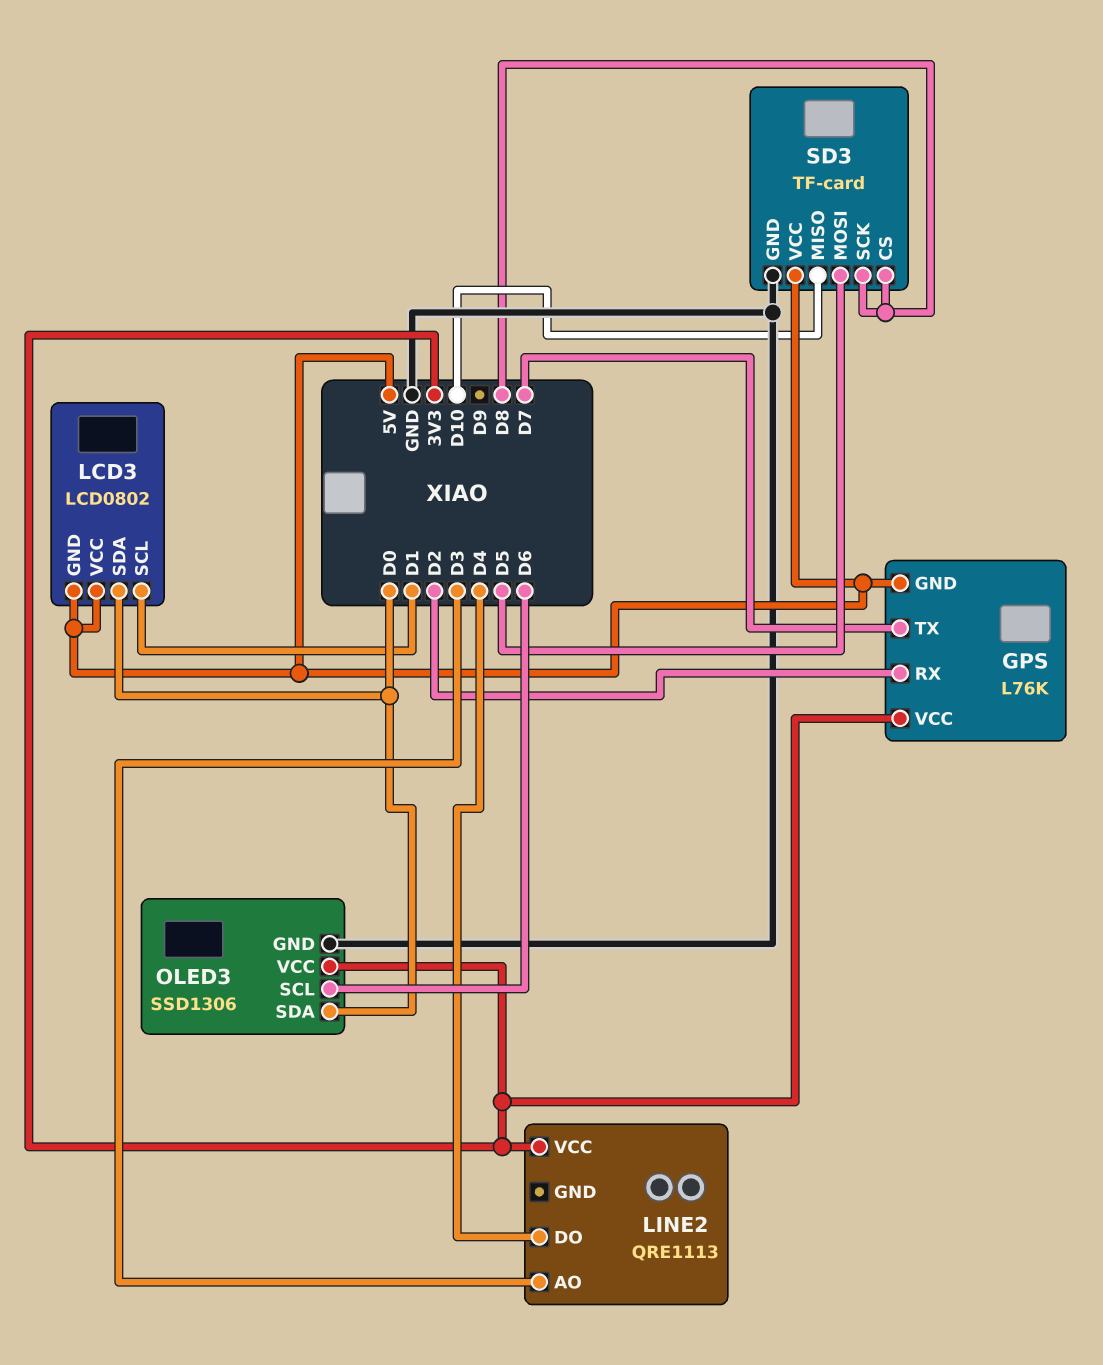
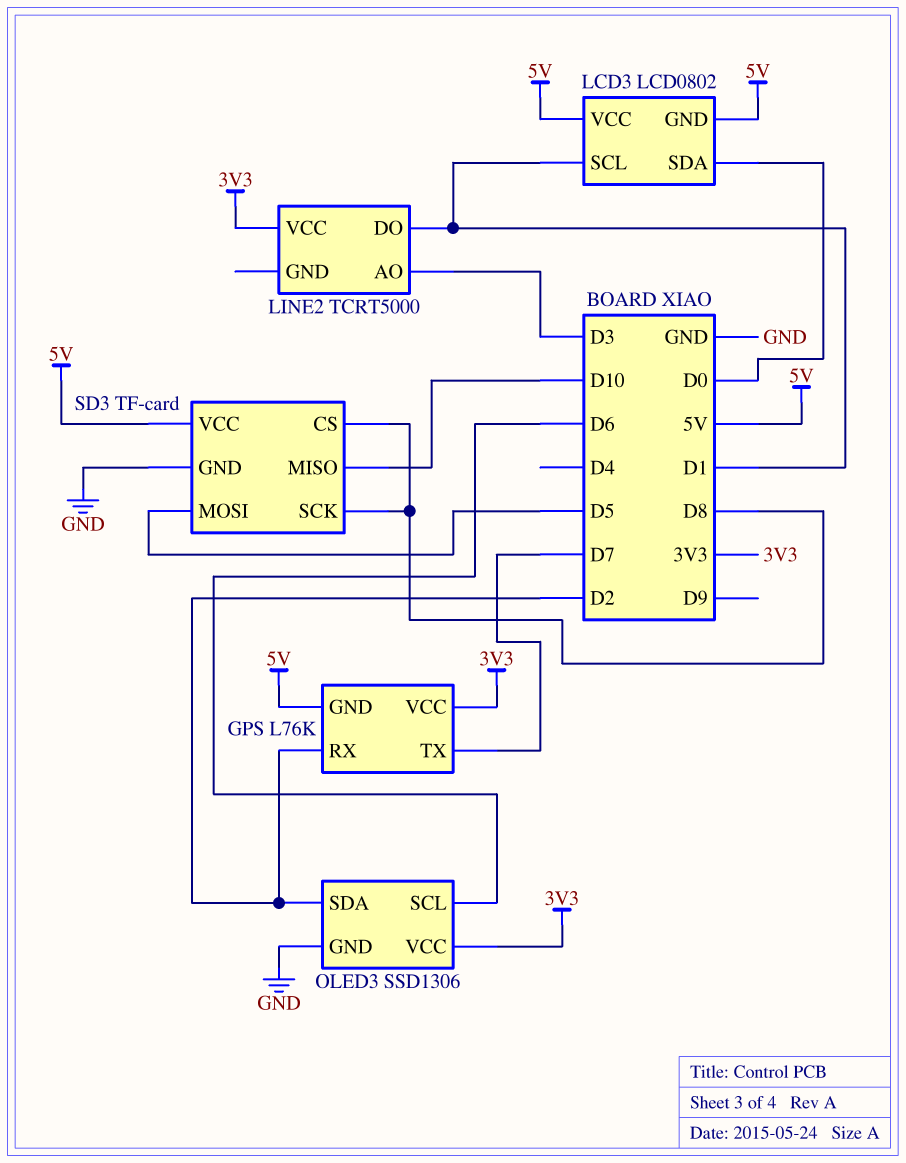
LINE2: QRE1113 -> TCRT5000
LINE2 pin DO: D4 -> D1
OLED3 pin SDA: D0 -> D2

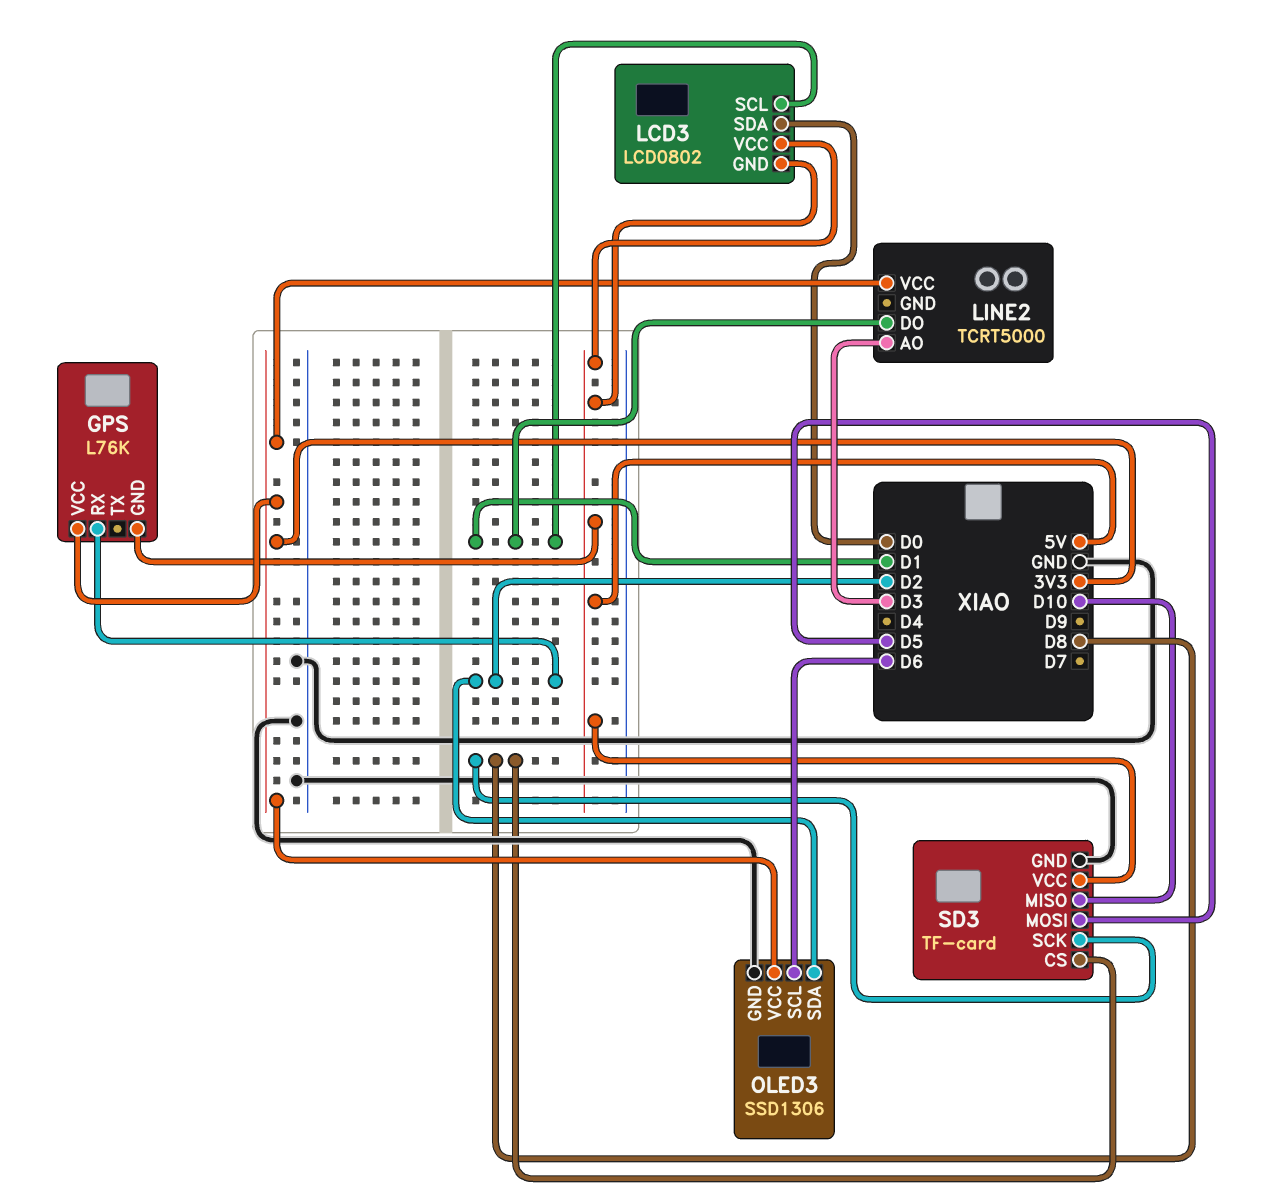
GPS pin TX: D7 -> none

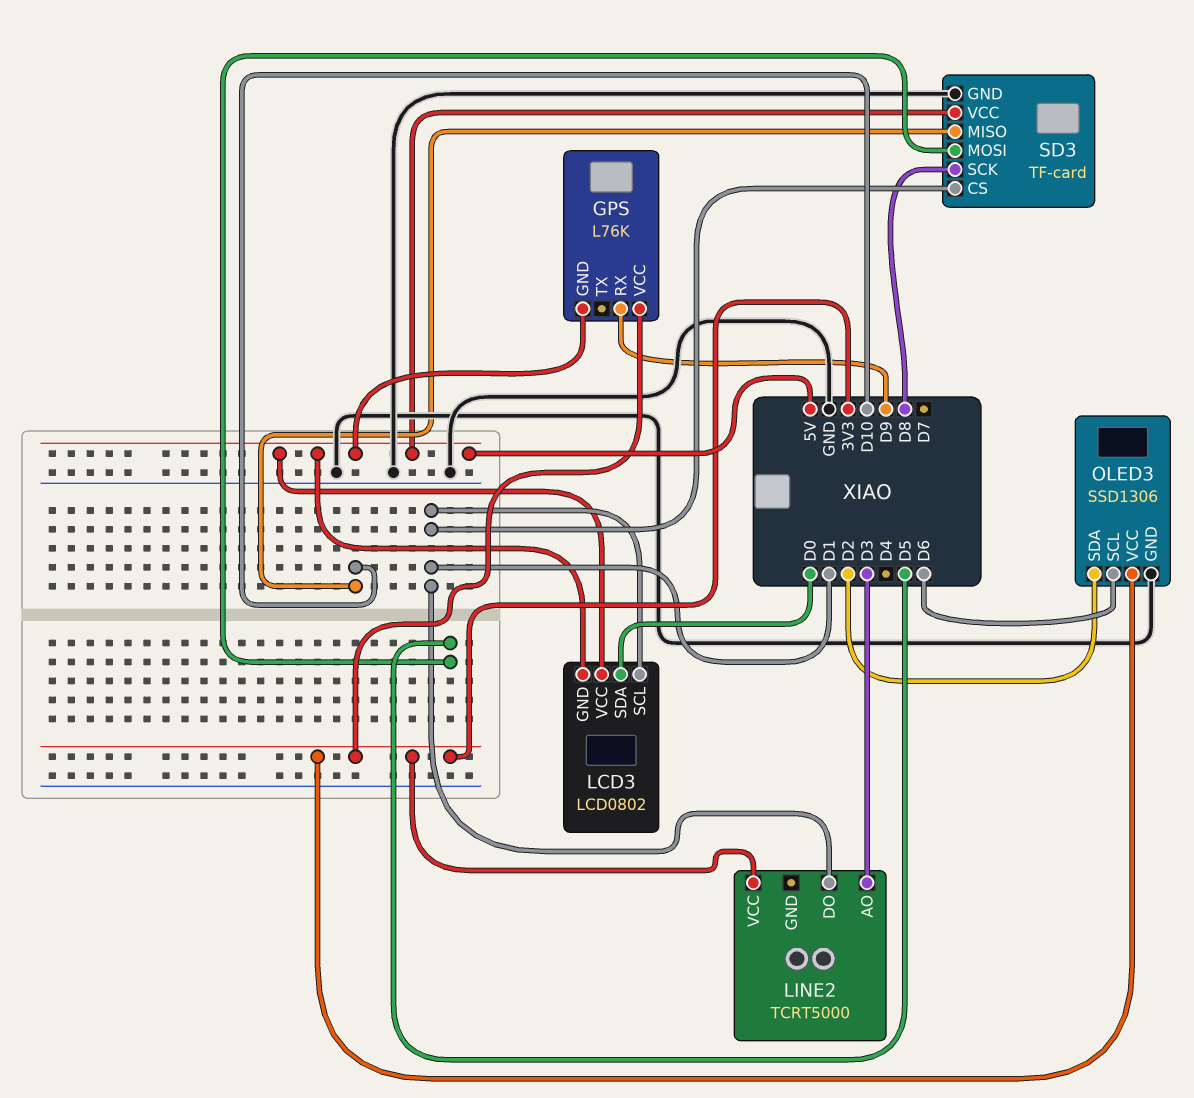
GPS pin RX: D2 -> D9
SD3 pin CS: D8 -> D1

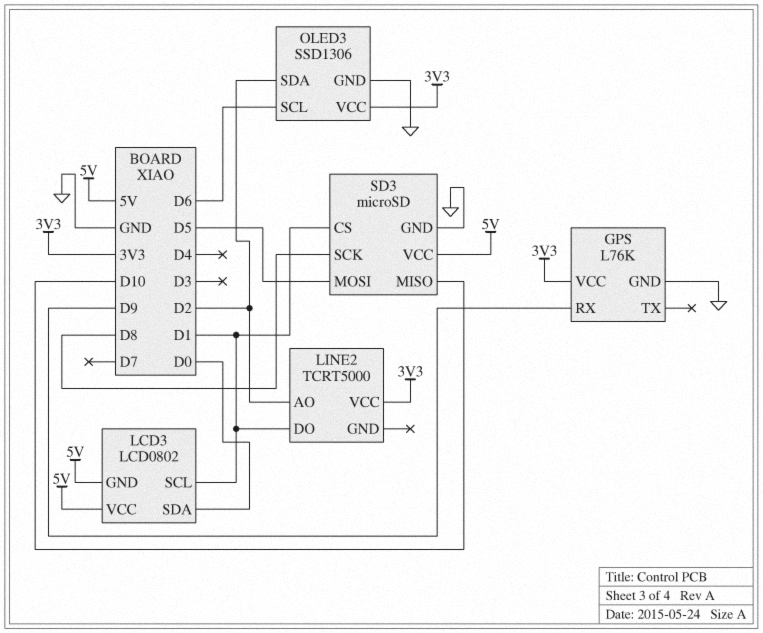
GPS pin GND: 5V -> GND
LINE2 pin AO: D3 -> D2
SD3: TF-card -> microSD

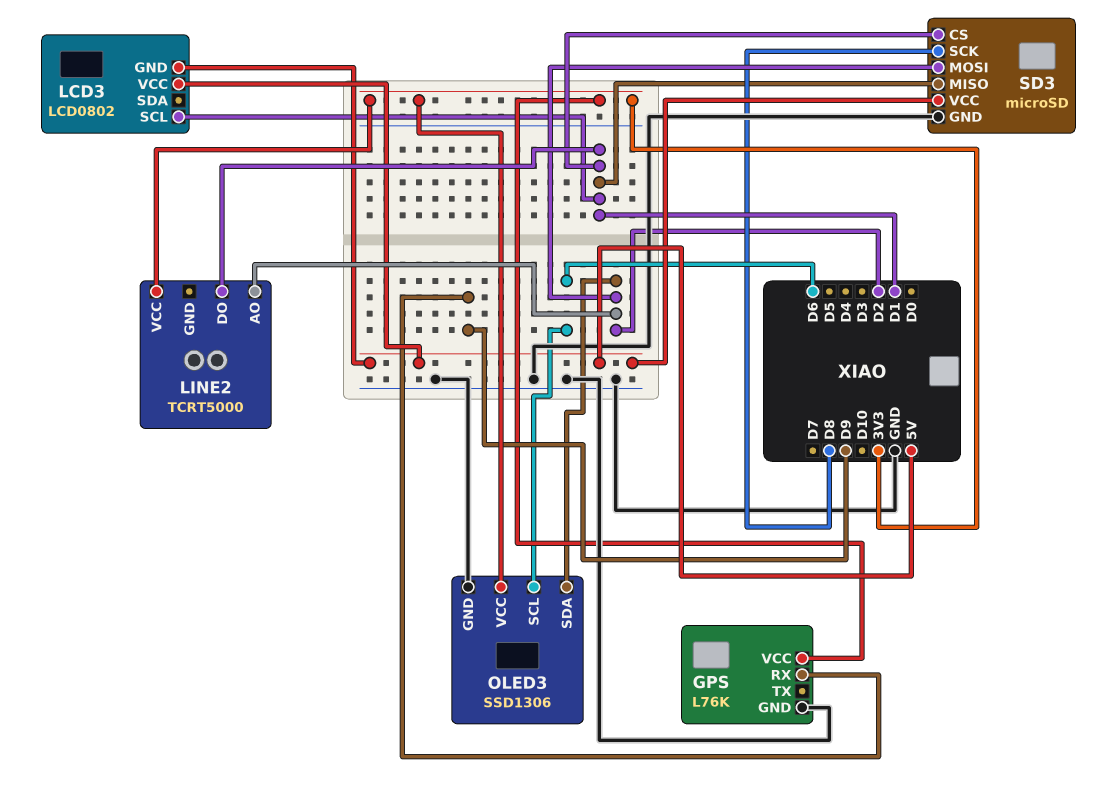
LCD3 pin SDA: D0 -> none
SD3 pin MISO: D10 -> D1
SD3 pin MOSI: D5 -> D2

